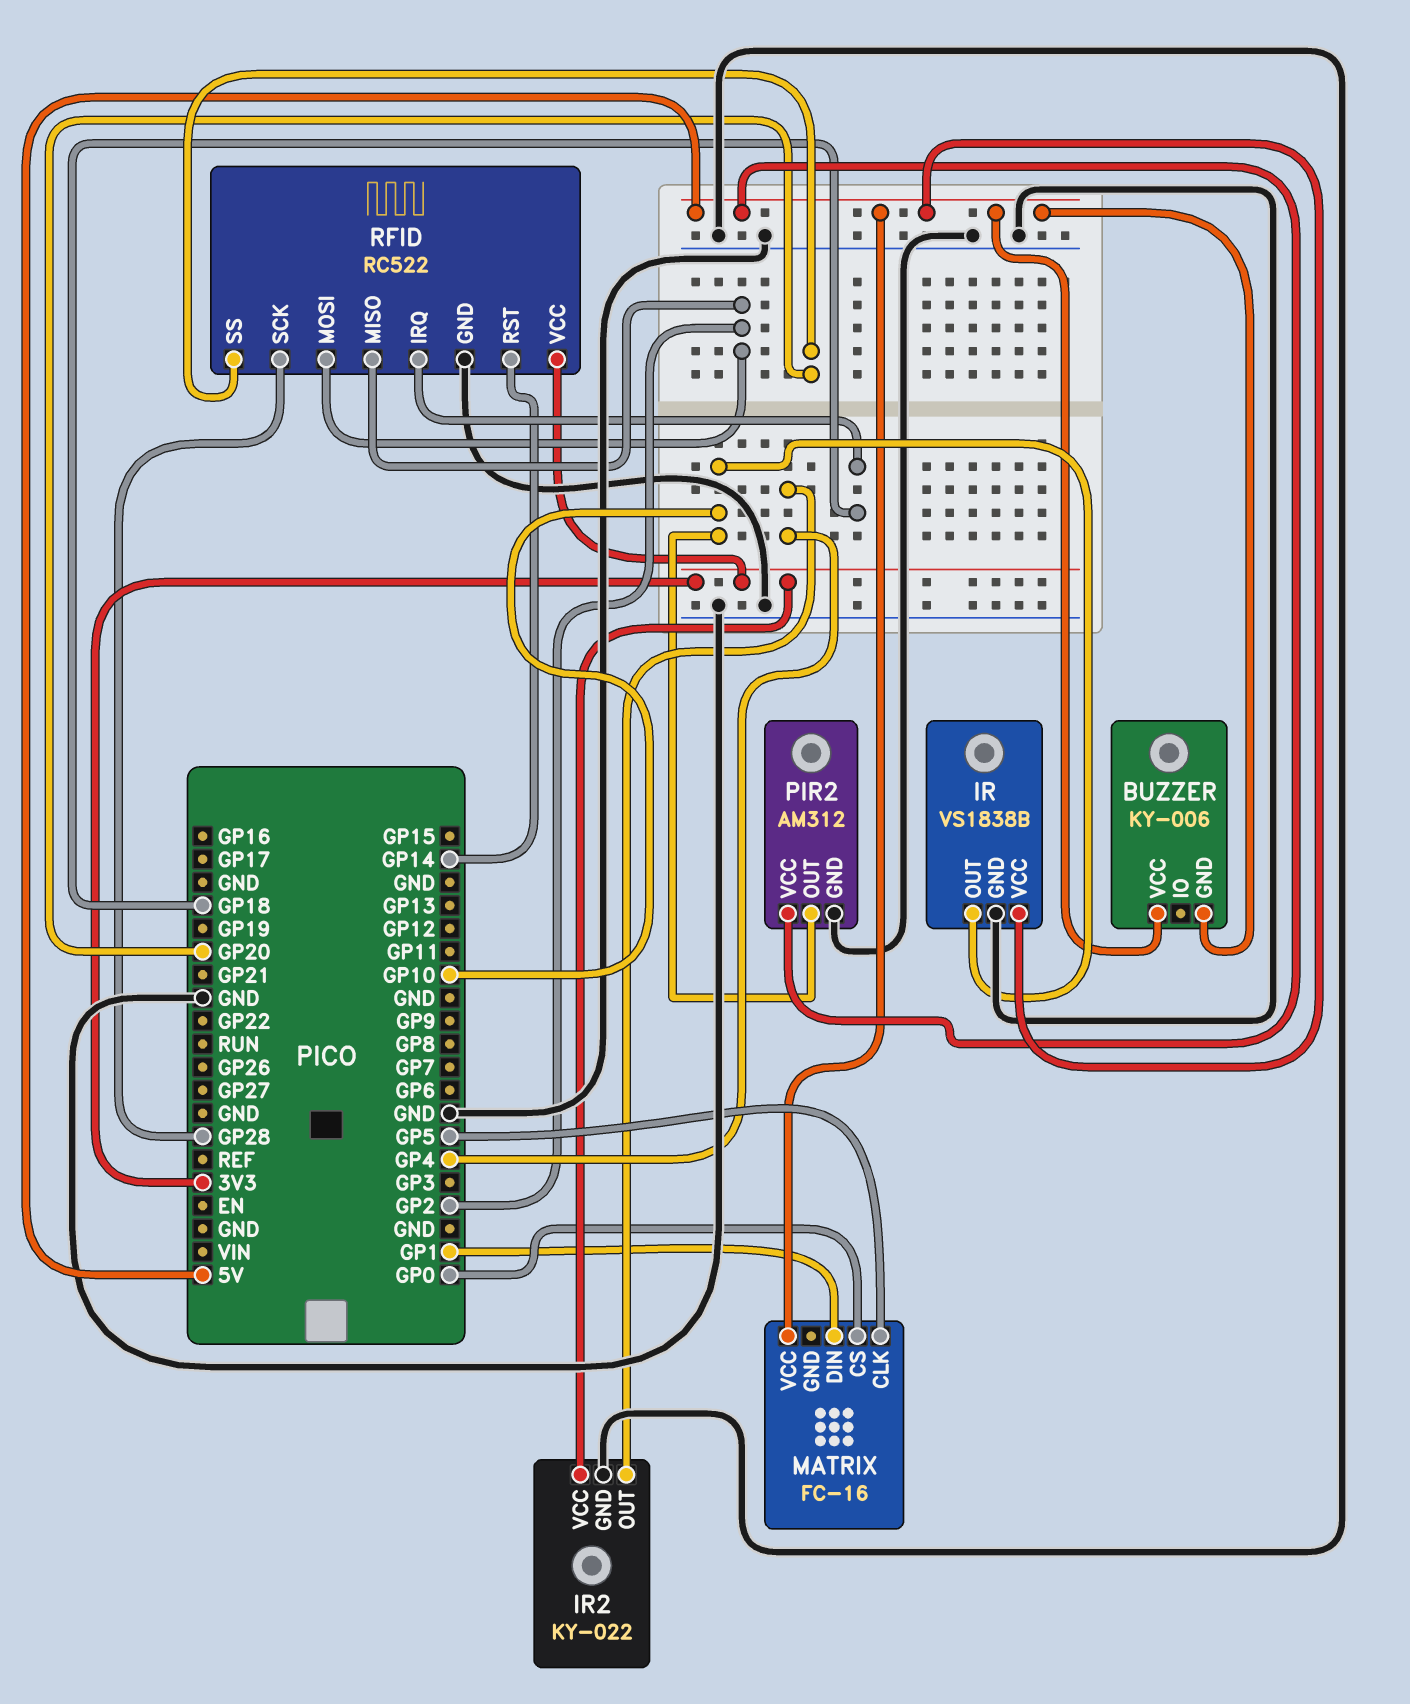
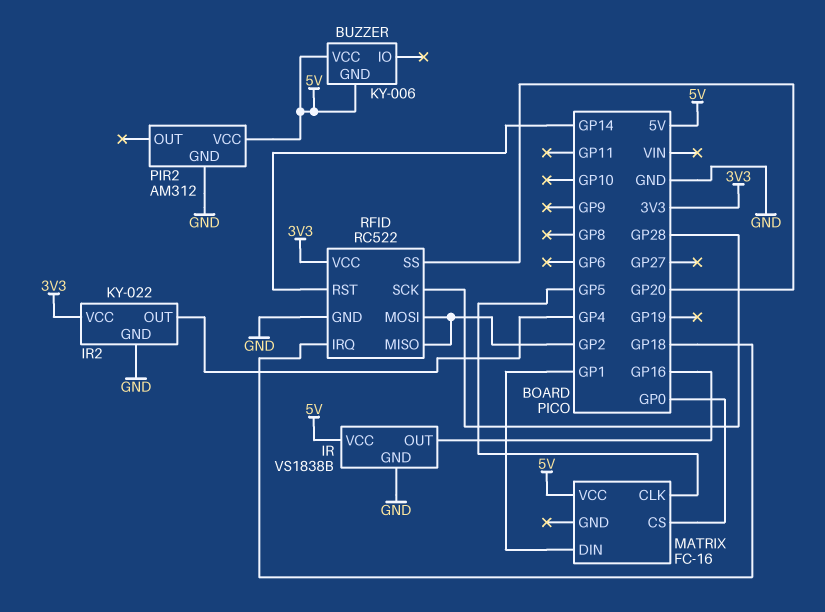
IR pin OUT: GP10 -> GP16
PIR2 pin OUT: GP10 -> none

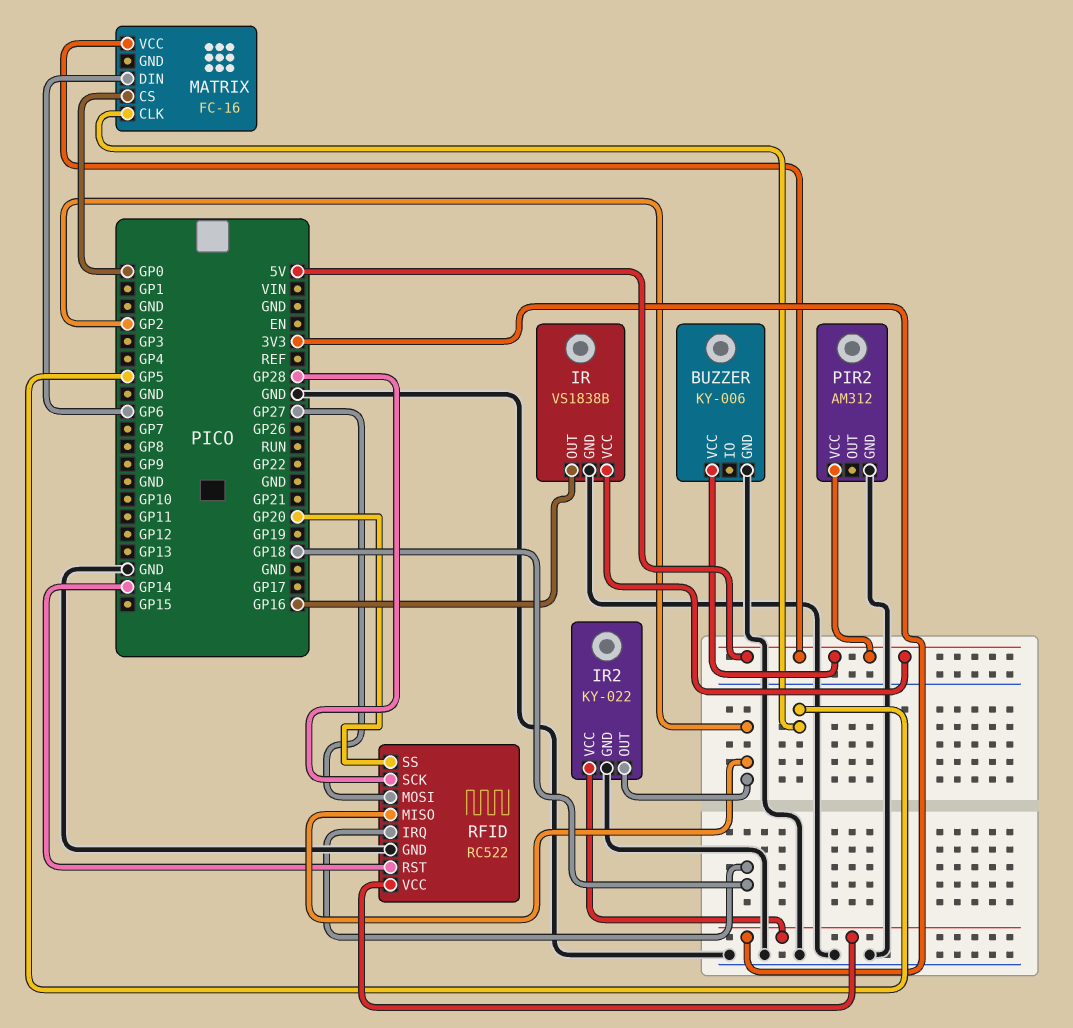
BUZZER pin GND: 5V -> GND
IR2 pin OUT: GP4 -> GP2
MATRIX pin DIN: GP1 -> GP6
RFID pin MOSI: GP2 -> GP27

